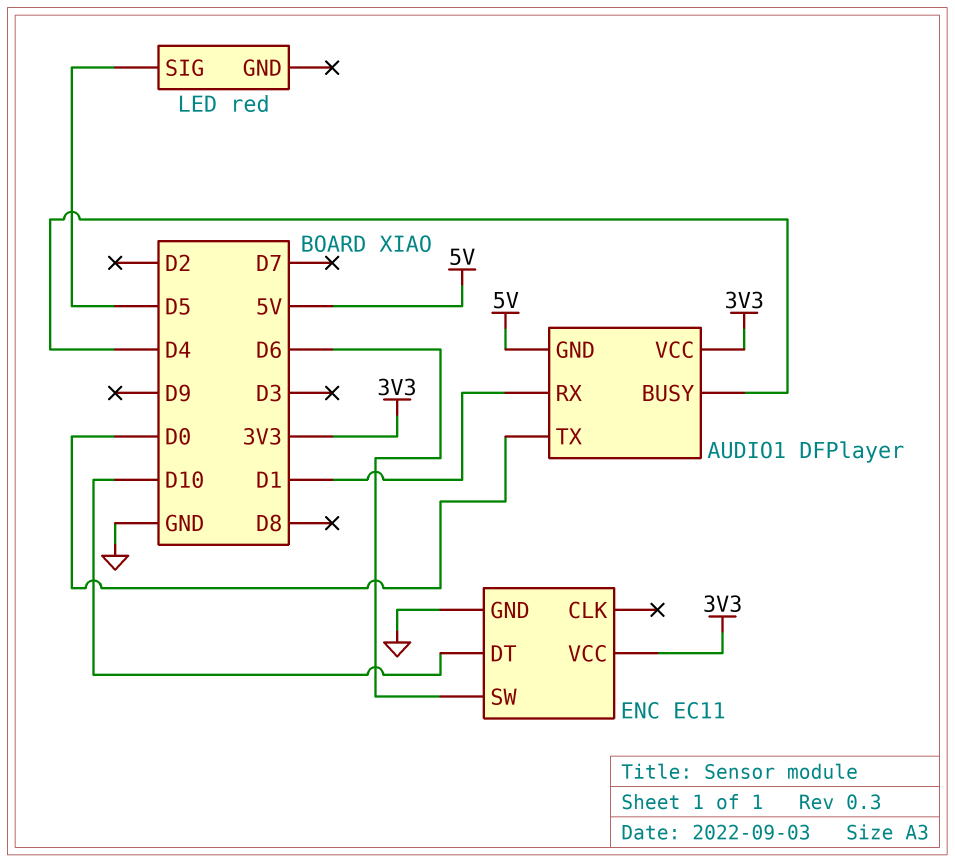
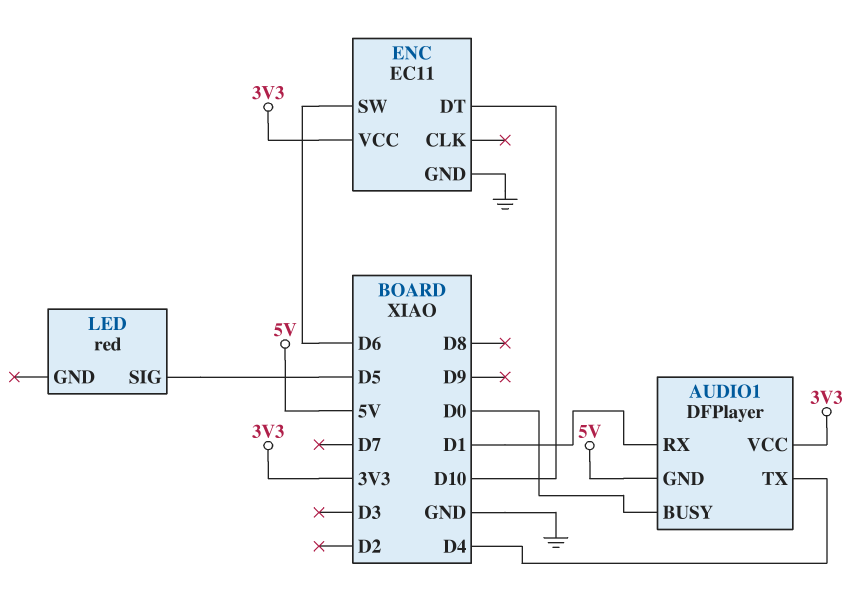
AUDIO1 pin BUSY: D4 -> D0
AUDIO1 pin TX: D0 -> D4

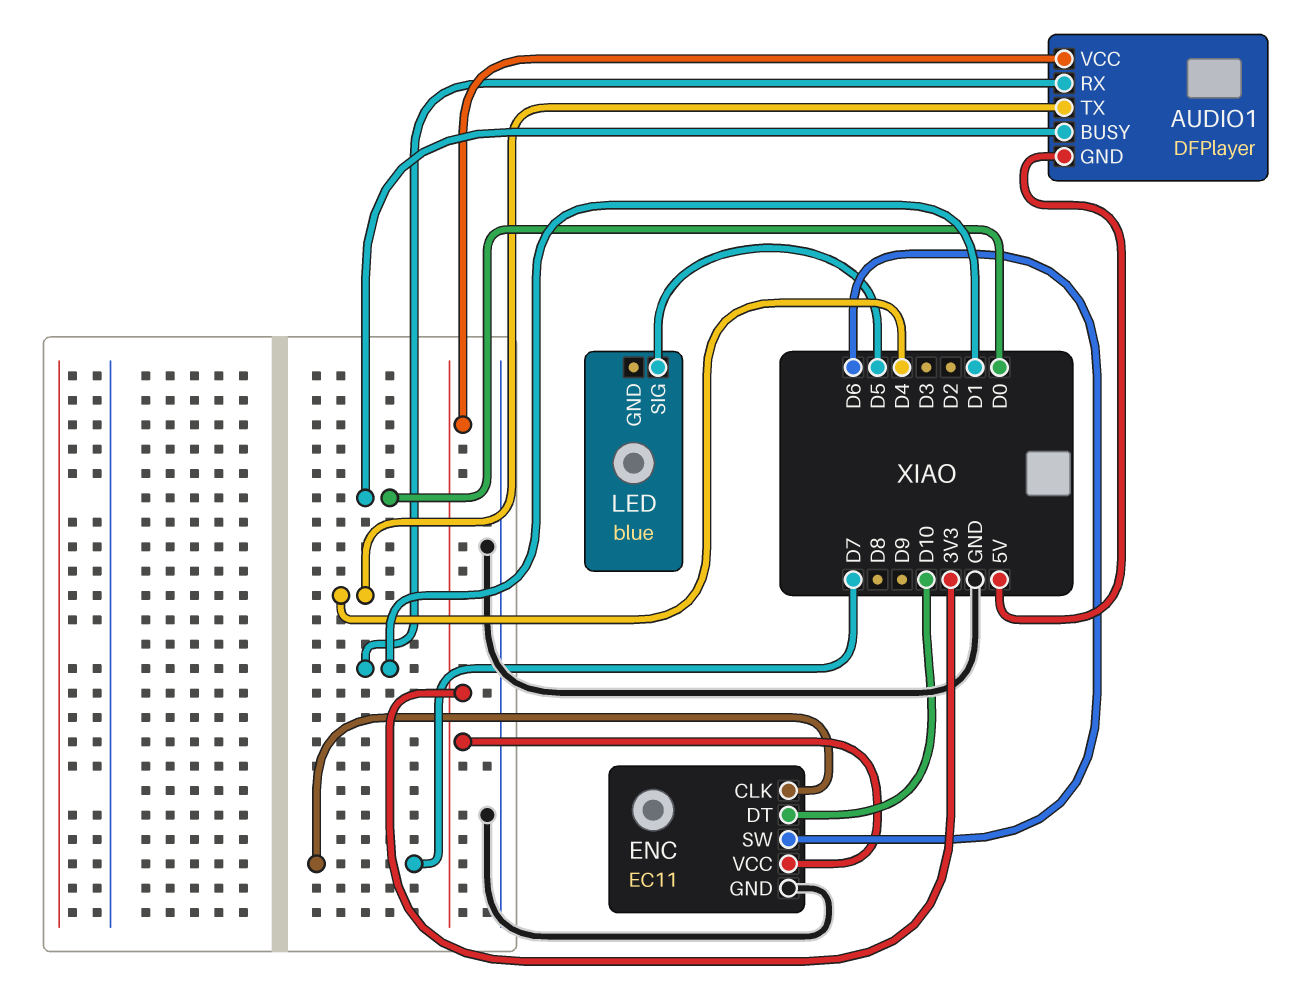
ENC pin CLK: none -> D7
LED: red -> blue

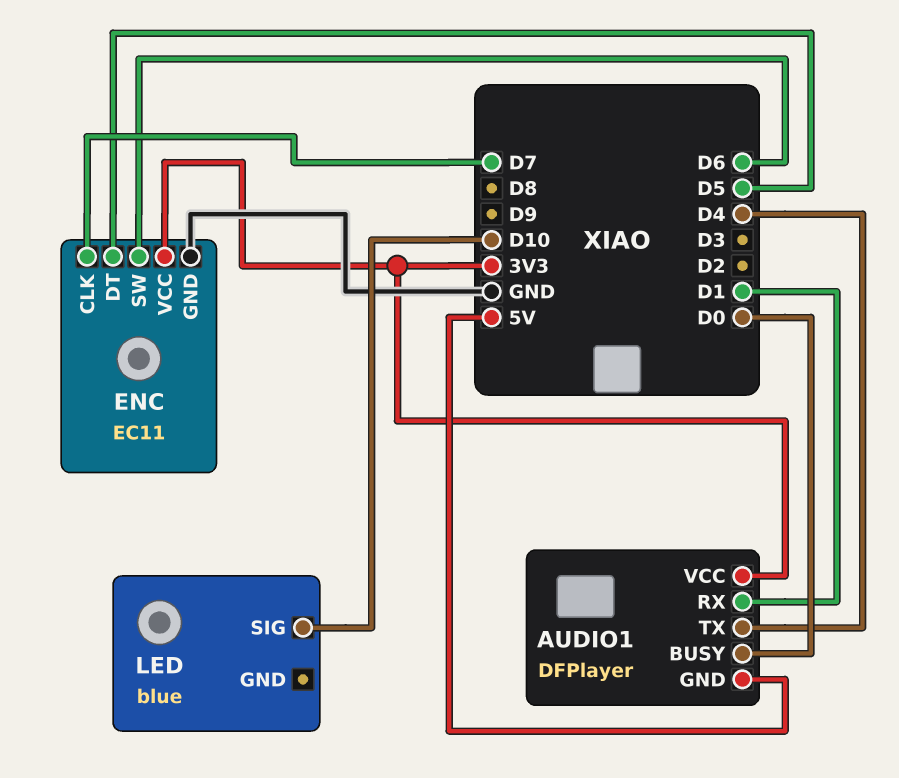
ENC pin DT: D10 -> D5
LED pin SIG: D5 -> D10

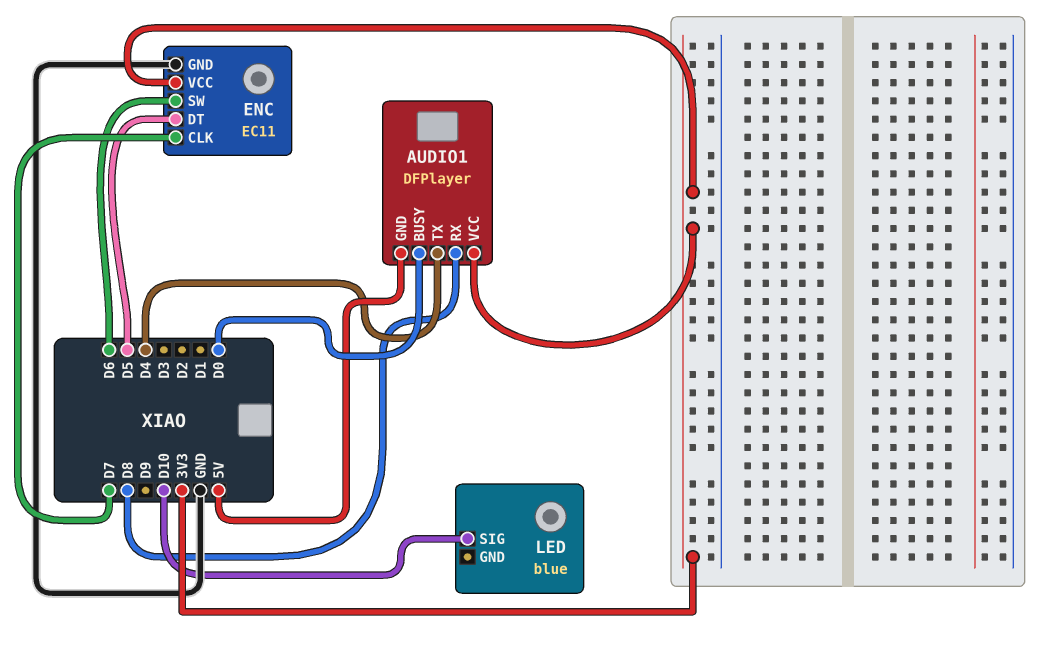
AUDIO1 pin RX: D1 -> D8

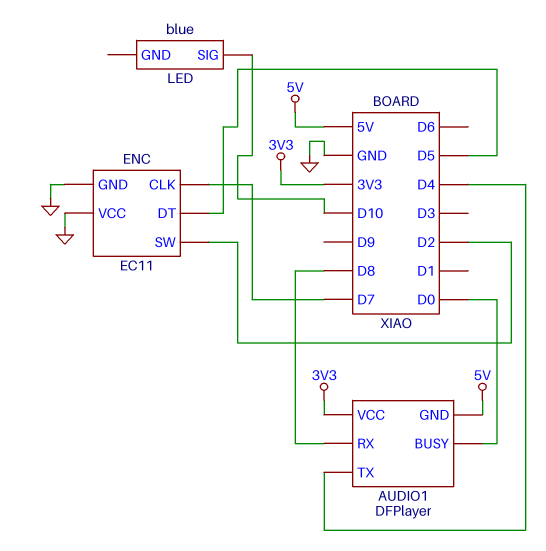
ENC pin SW: D6 -> D2
ENC pin VCC: 3V3 -> GND

